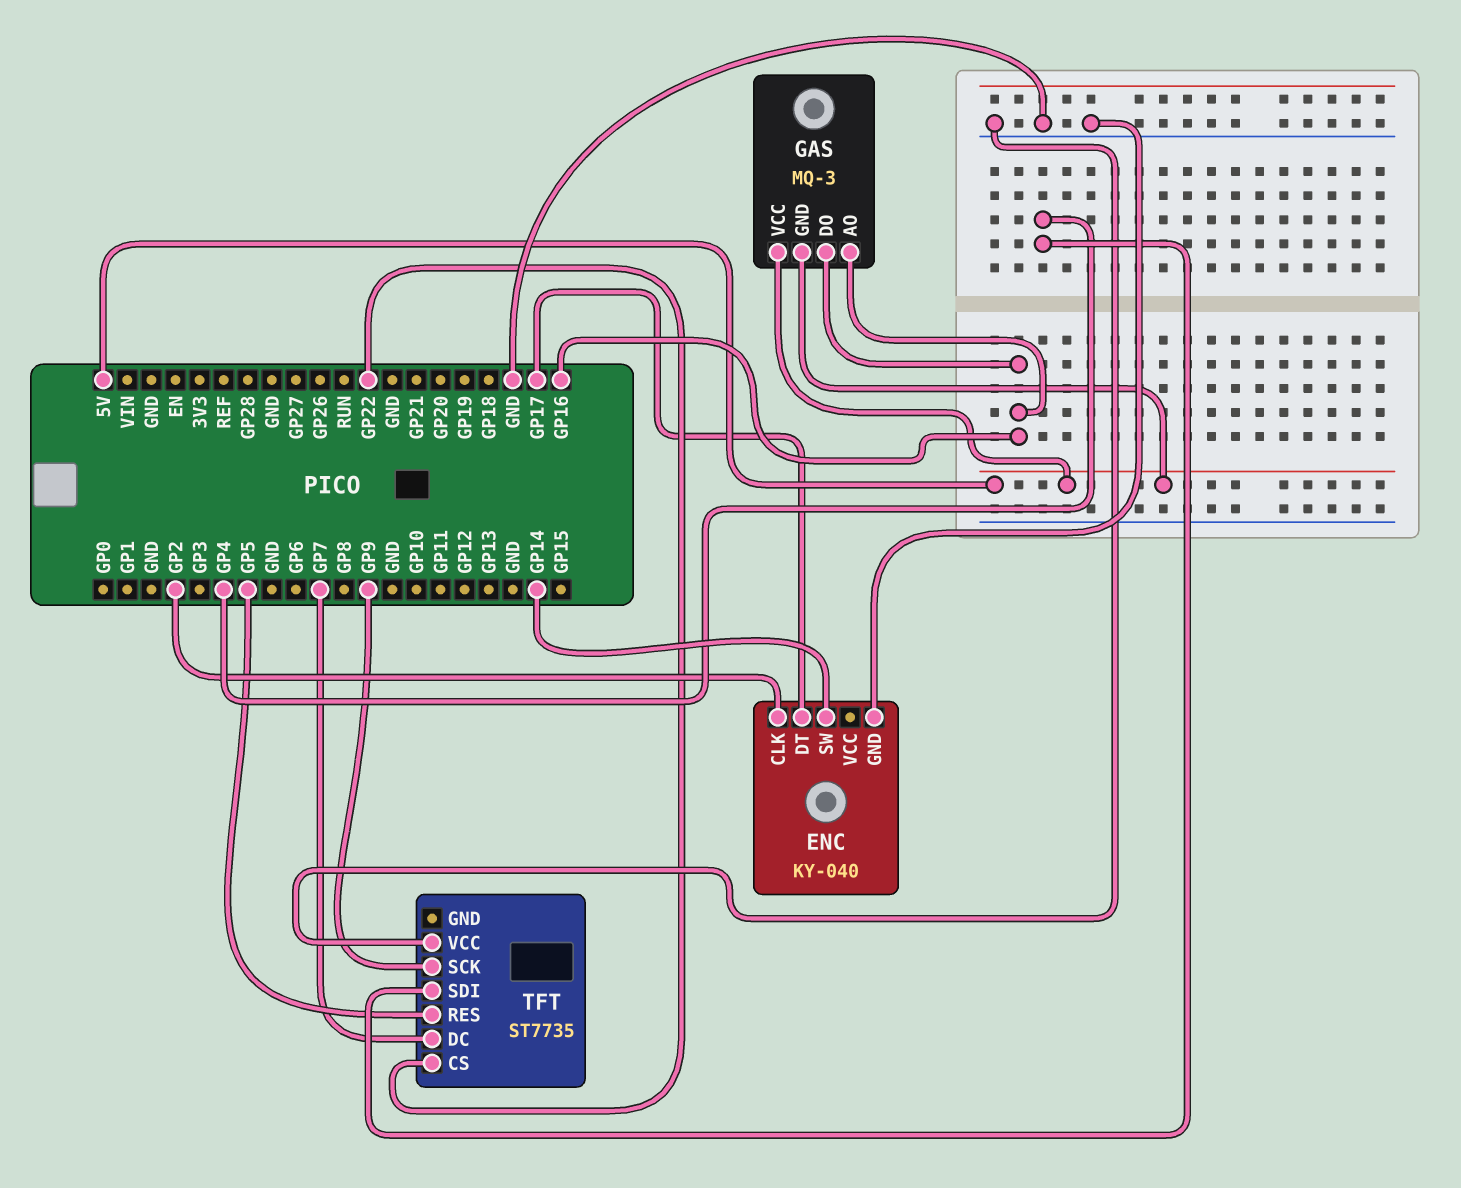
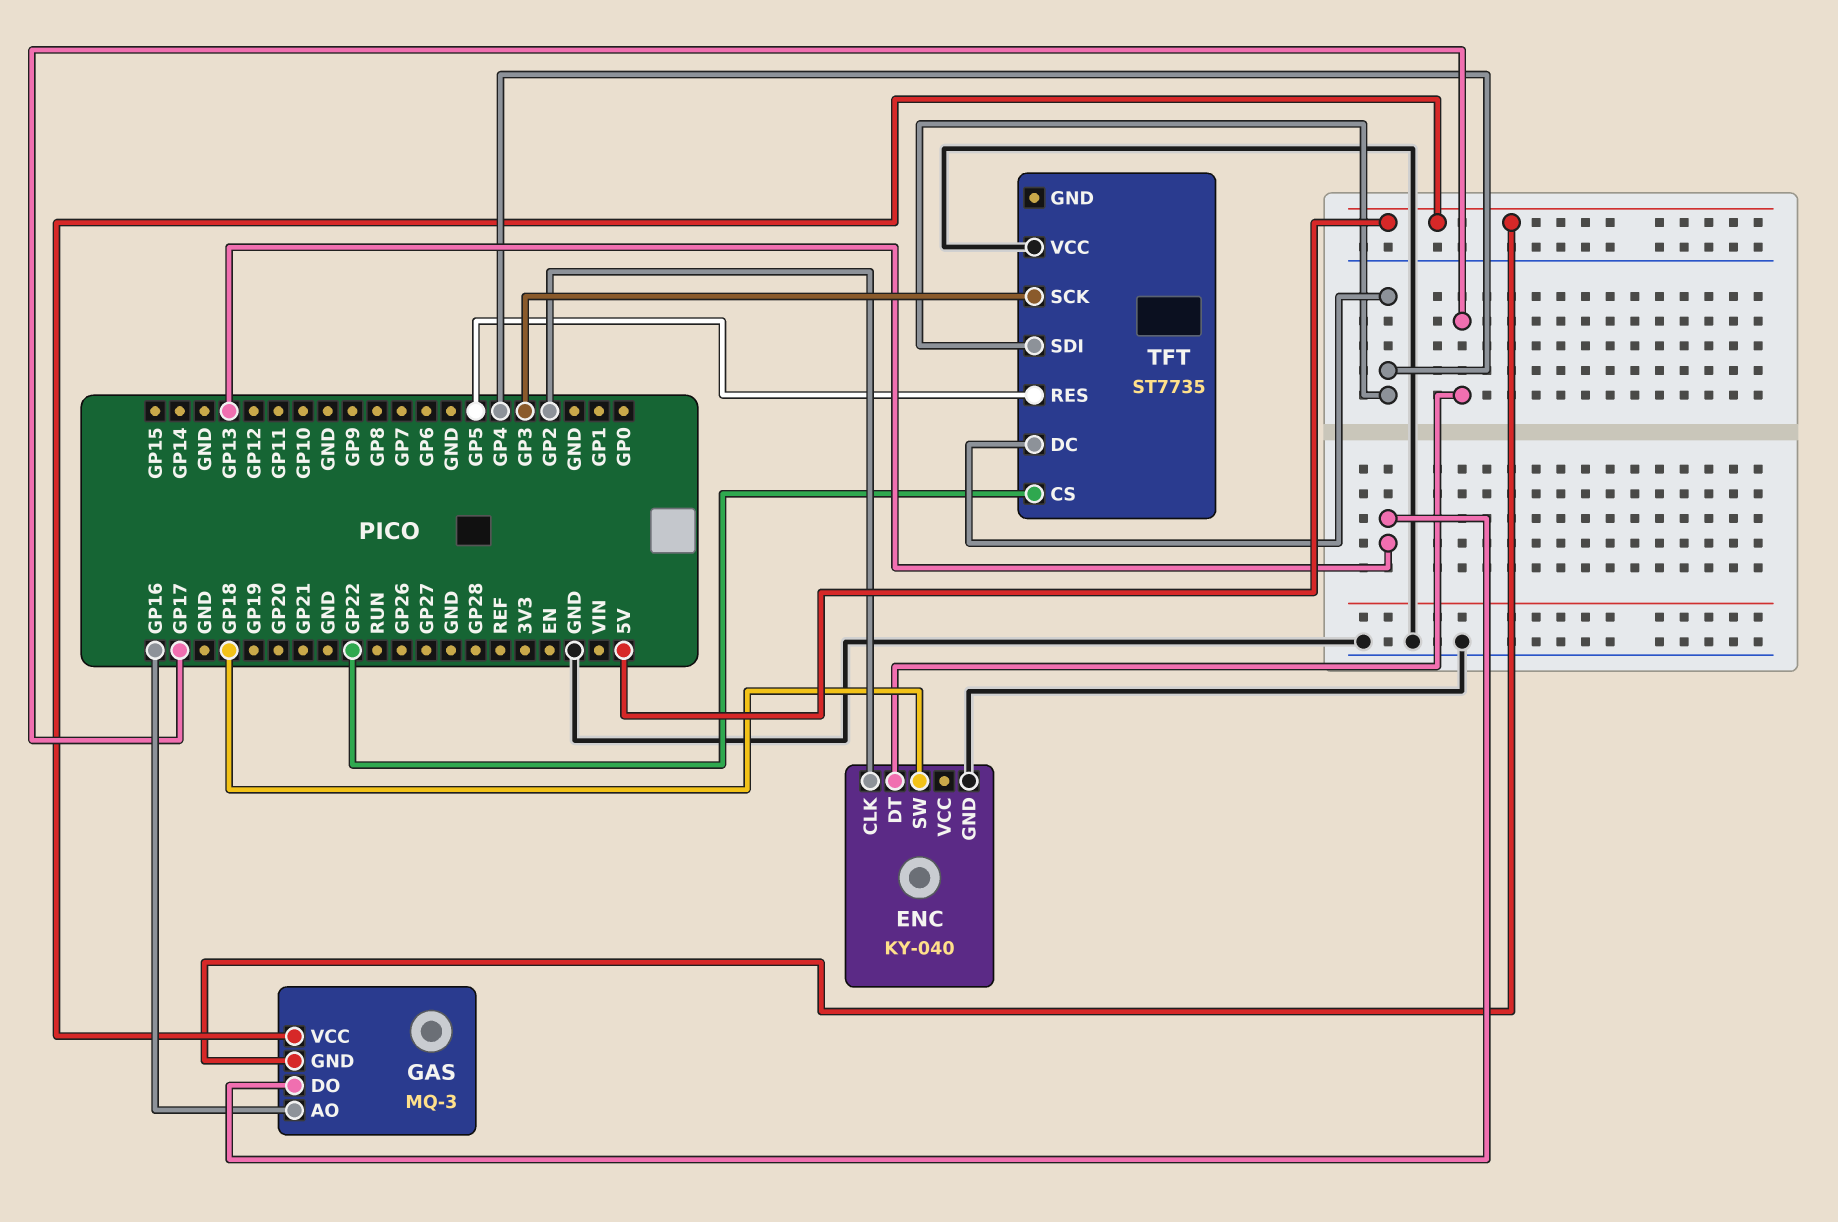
ENC pin SW: GP14 -> GP18
GAS pin DO: GP16 -> GP13
TFT pin DC: GP7 -> GP4
TFT pin SCK: GP9 -> GP3

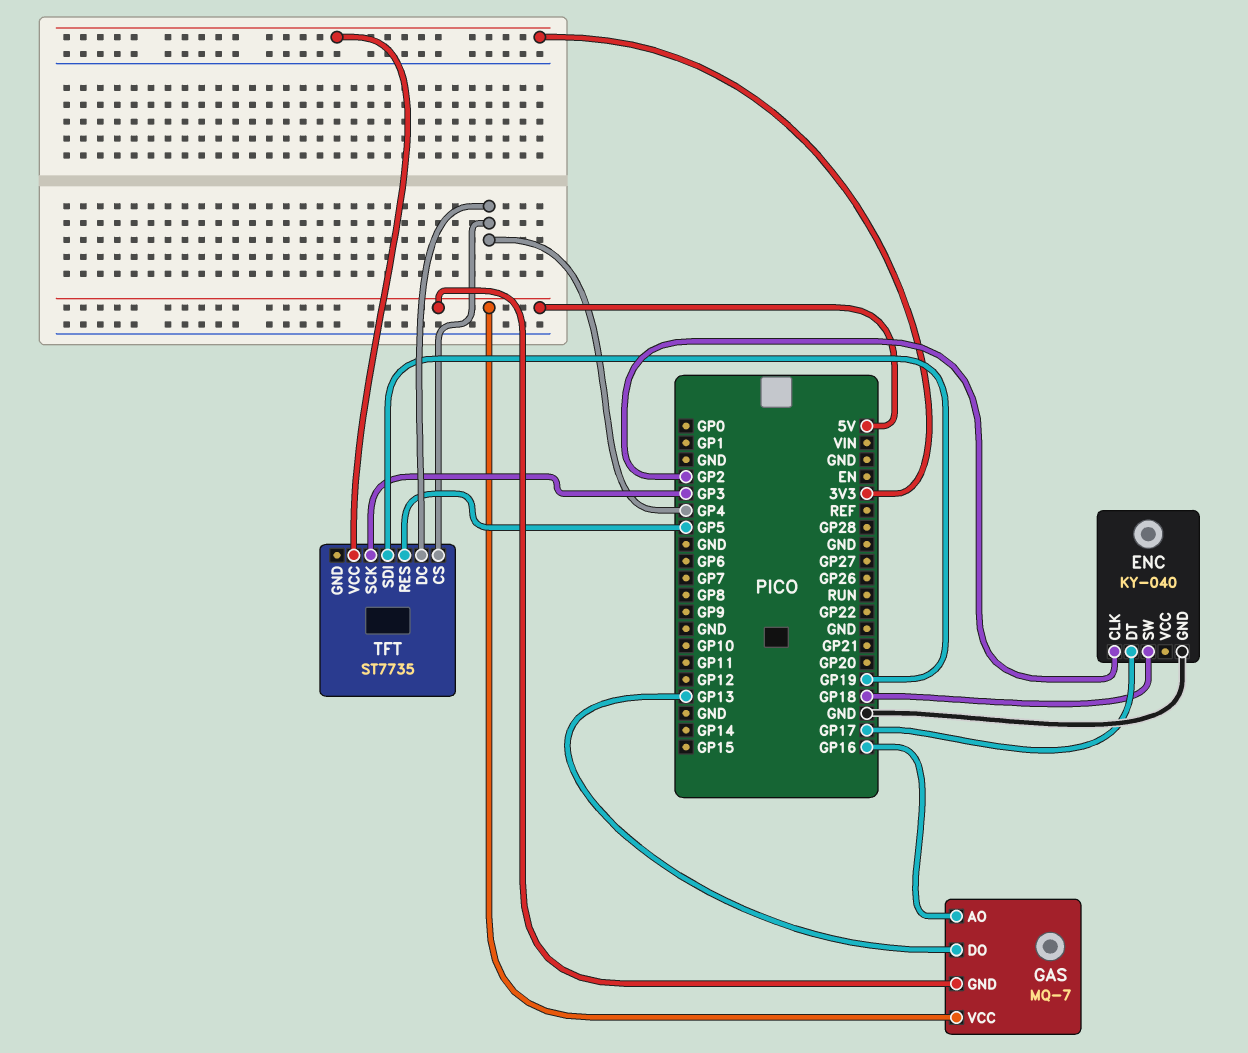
GAS: MQ-3 -> MQ-7
TFT pin CS: GP22 -> GP4
TFT pin SDI: GP4 -> GP19
TFT pin VCC: GND -> 3V3

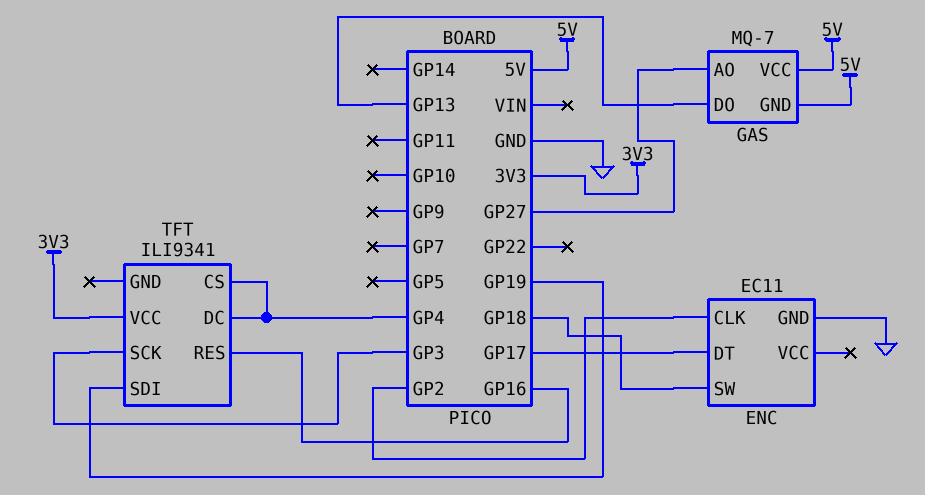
ENC: KY-040 -> EC11
GAS pin AO: GP16 -> GP27
TFT: ST7735 -> ILI9341
TFT pin RES: GP5 -> GP16

